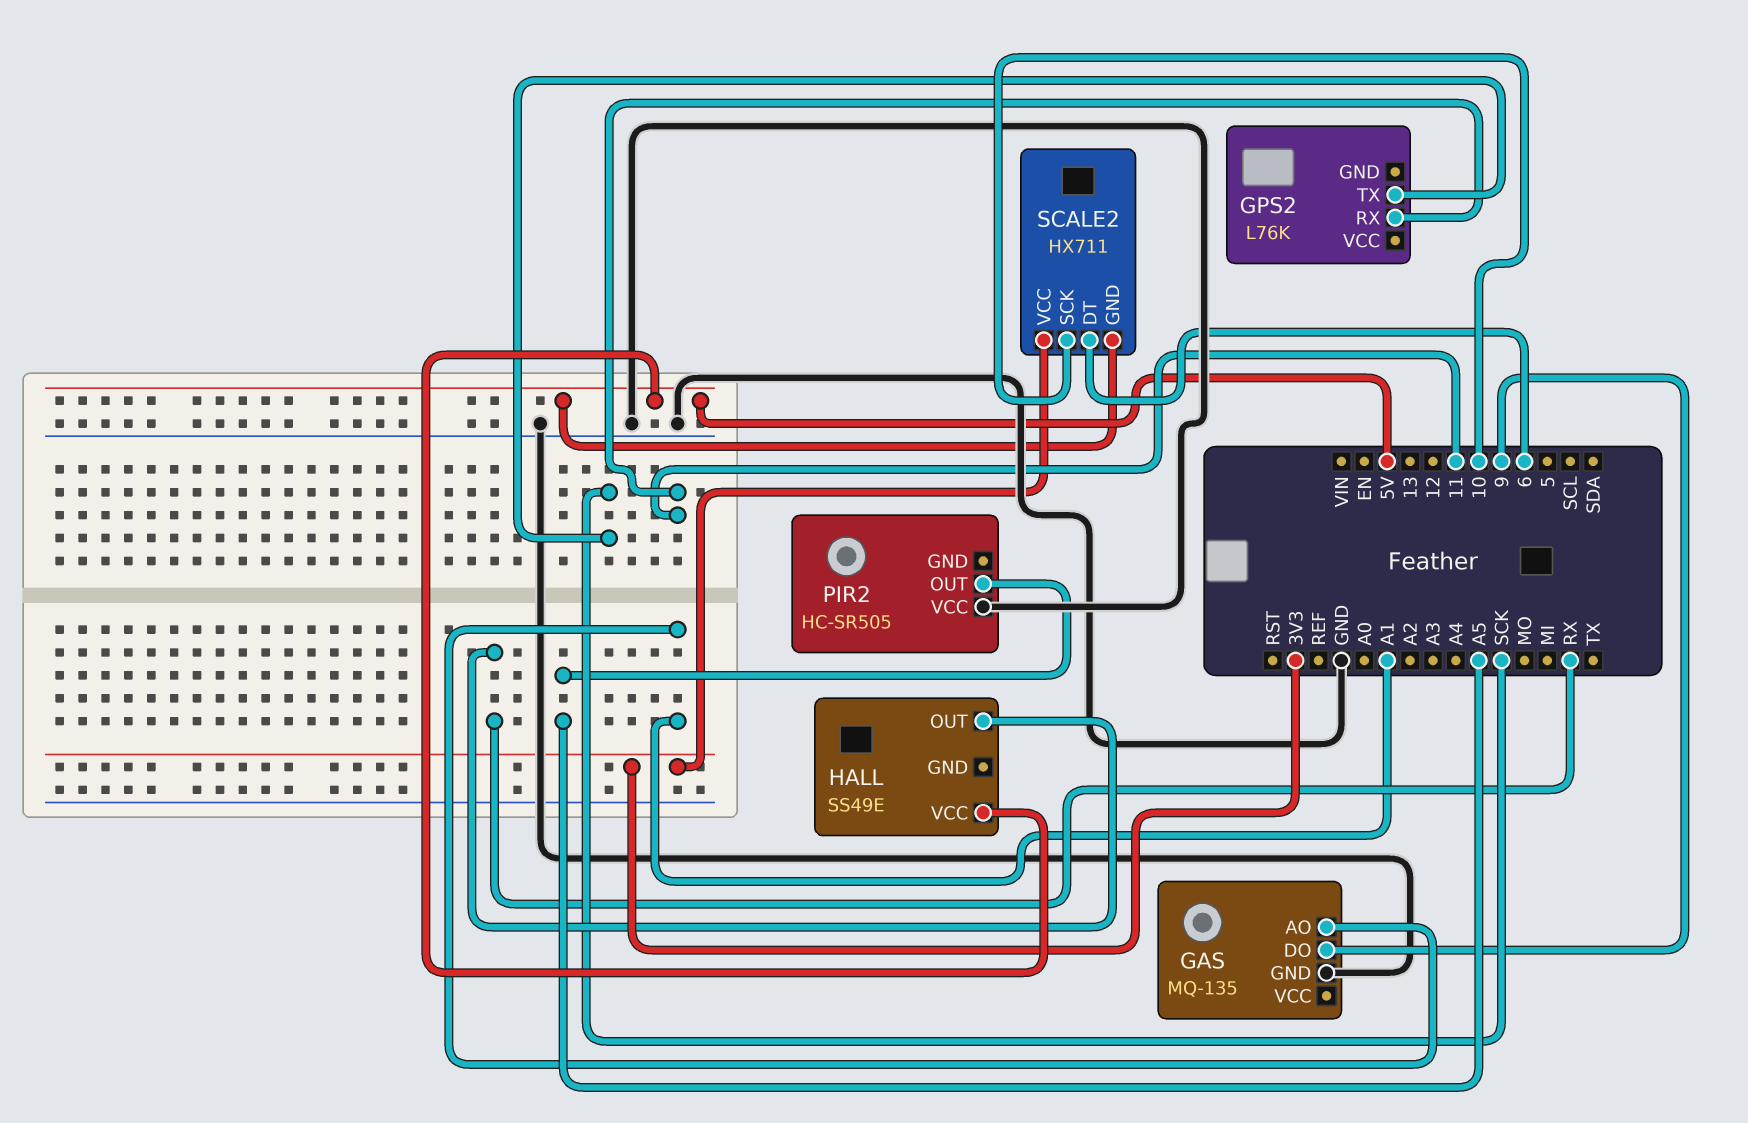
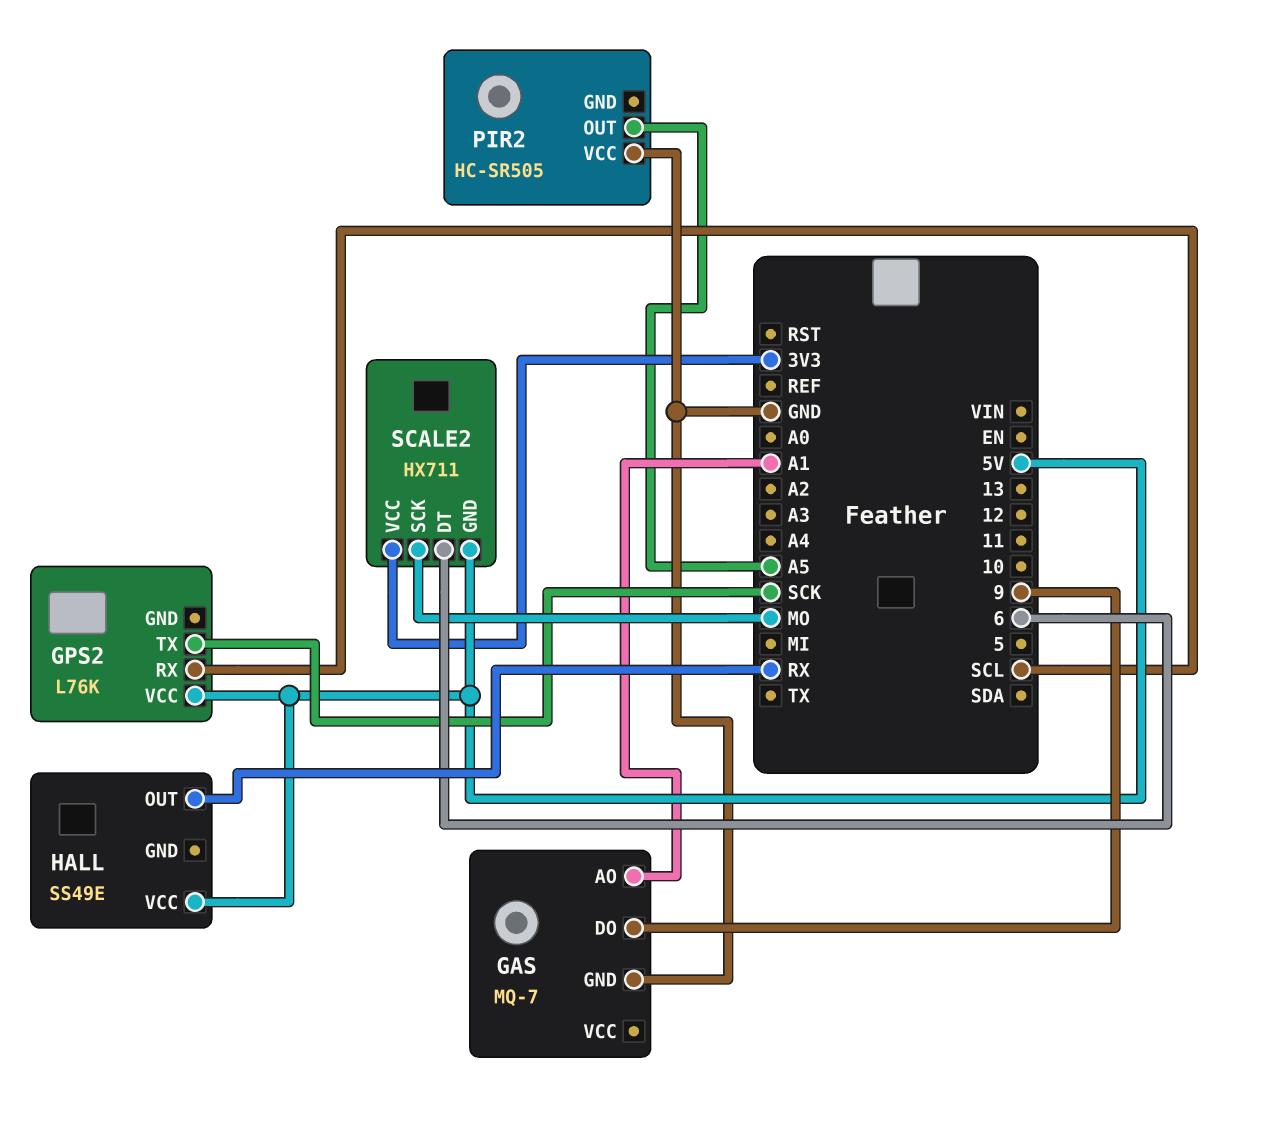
GAS: MQ-135 -> MQ-7
GPS2 pin RX: 11 -> SCL
GPS2 pin VCC: none -> 5V
SCALE2 pin SCK: 10 -> MO

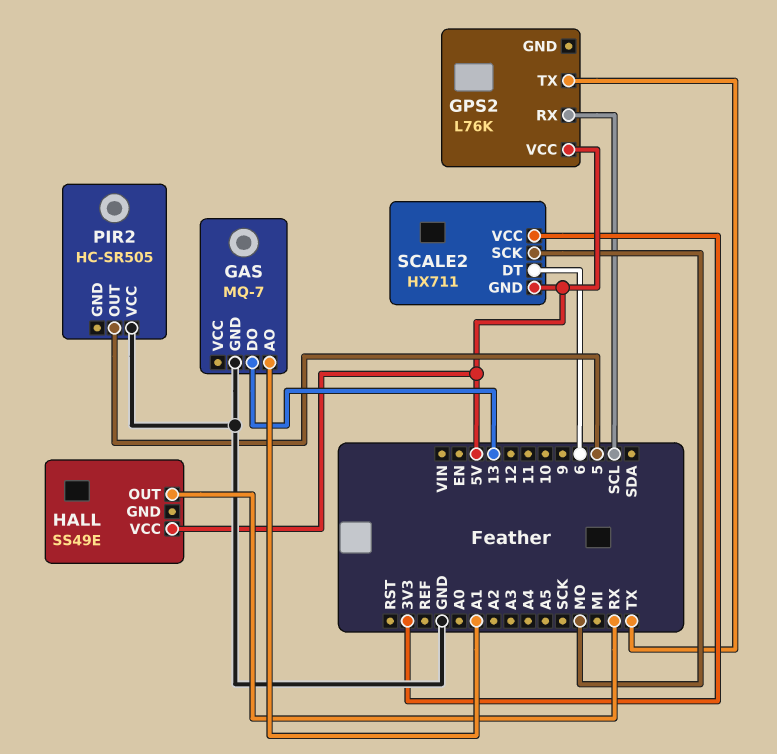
GAS pin DO: 9 -> 13
GPS2 pin TX: SCK -> TX
PIR2 pin OUT: A5 -> 5

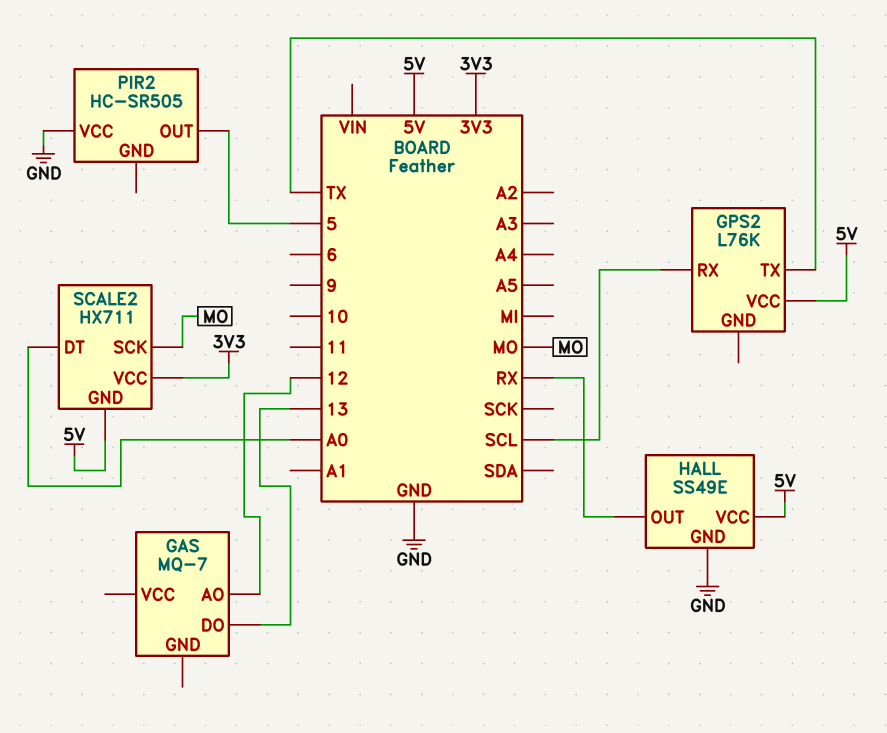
GAS pin AO: A1 -> 12
GAS pin GND: GND -> none
HALL pin GND: none -> GND
SCALE2 pin DT: 6 -> A0

